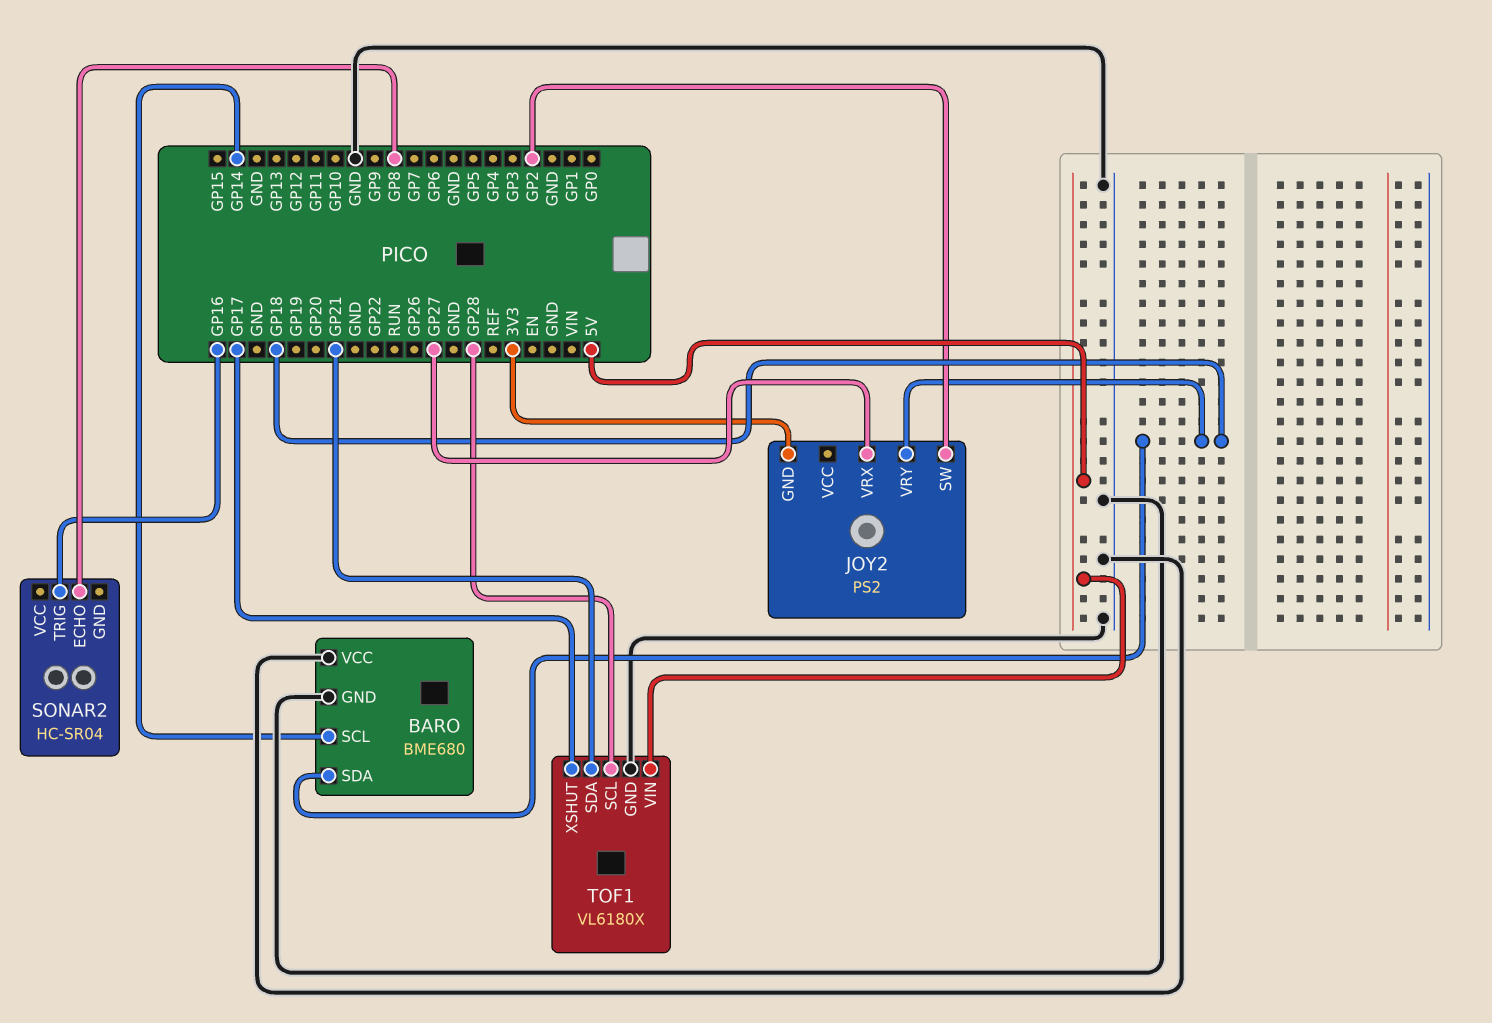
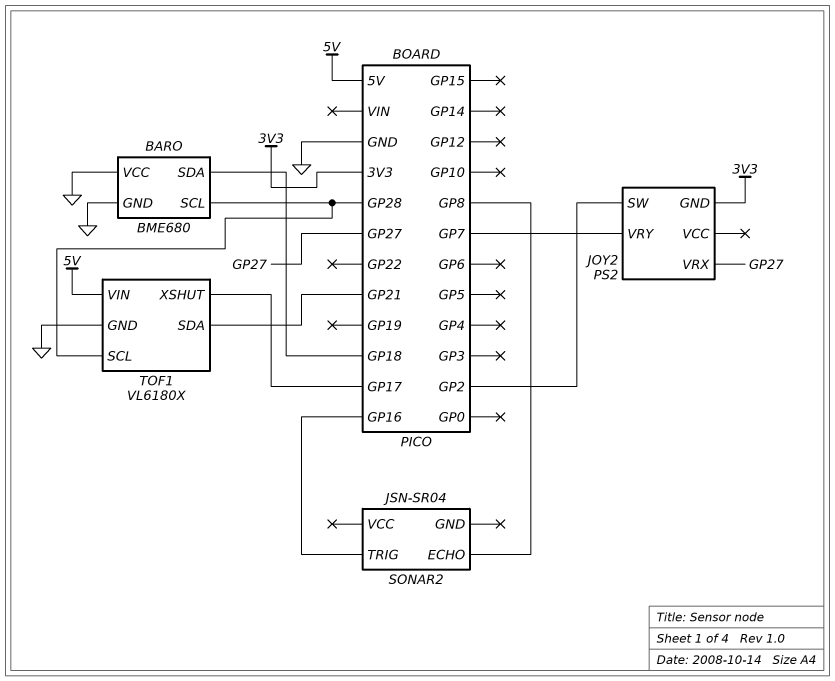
BARO pin SCL: GP14 -> GP28
JOY2 pin VRY: GP18 -> GP7
SONAR2: HC-SR04 -> JSN-SR04

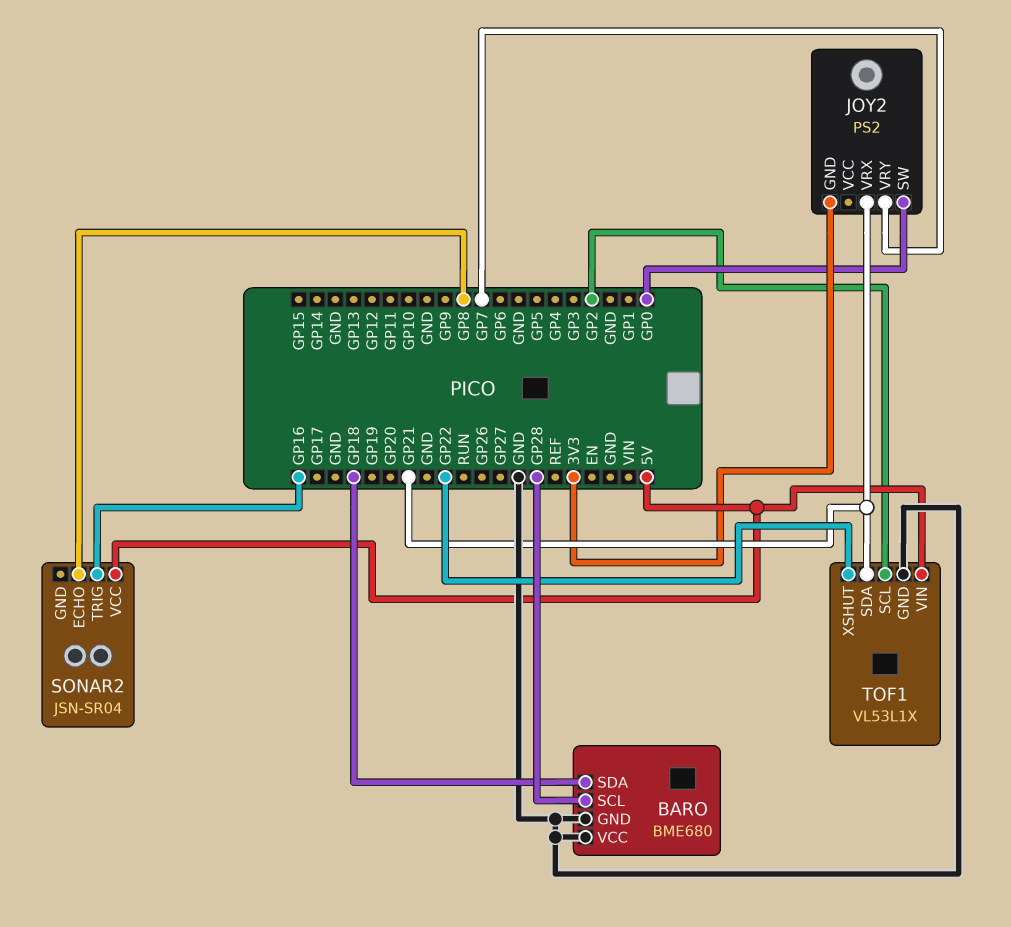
JOY2 pin SW: GP2 -> GP0
JOY2 pin VRX: GP27 -> GP21
SONAR2 pin VCC: none -> 5V
TOF1: VL6180X -> VL53L1X
TOF1 pin SCL: GP28 -> GP2
TOF1 pin XSHUT: GP17 -> GP22

